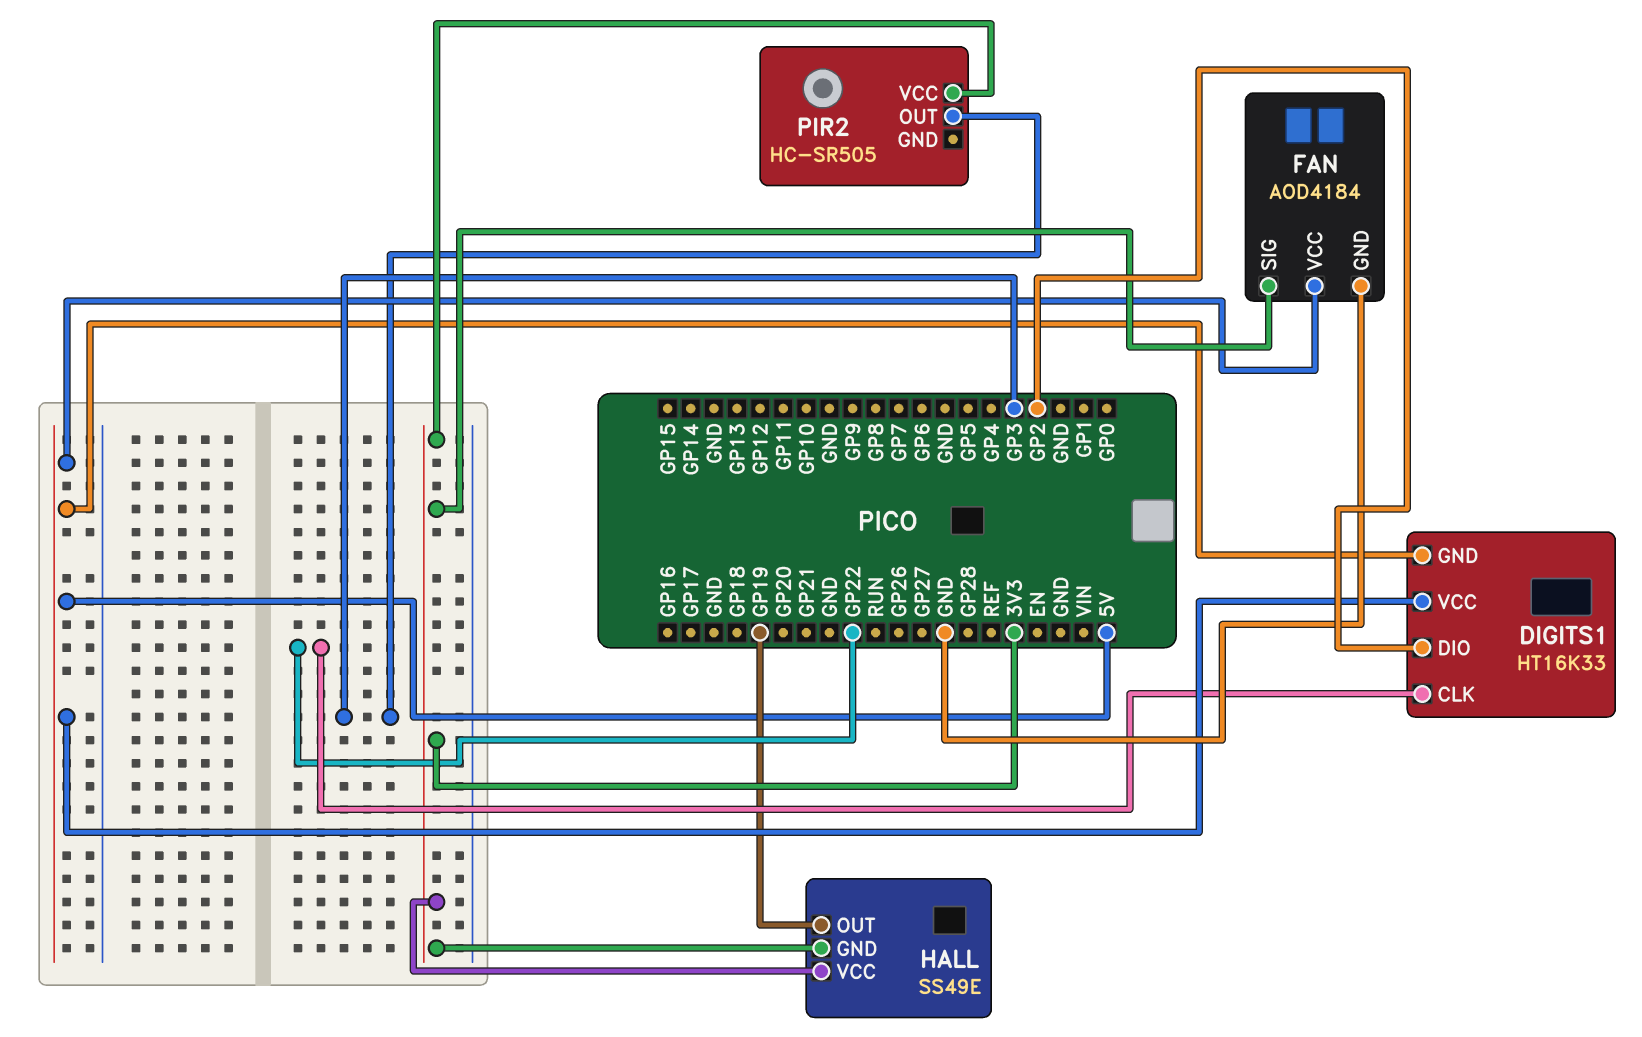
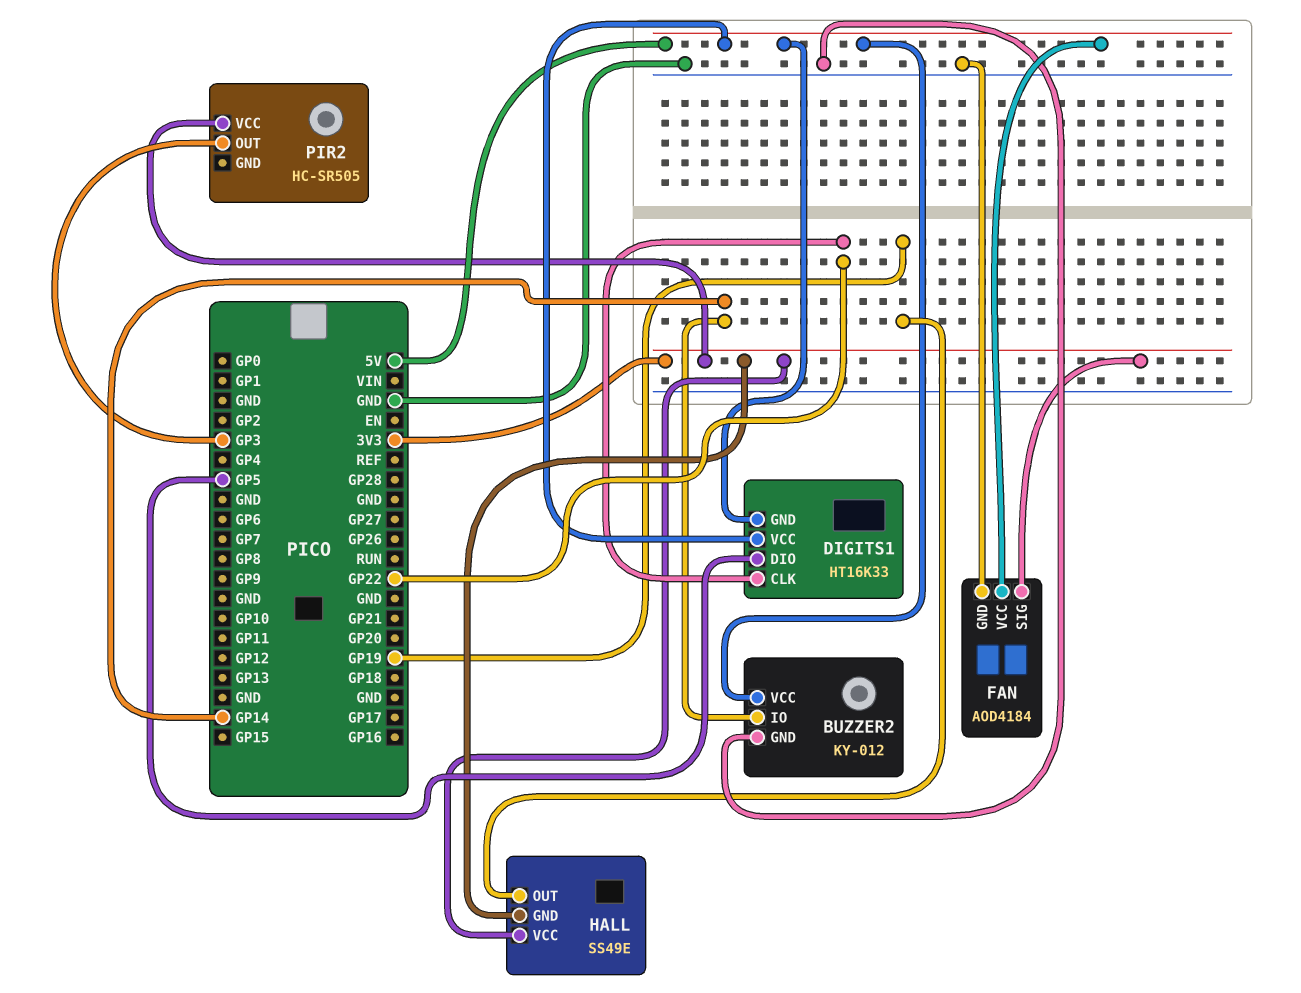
BUZZER2: none -> KY-012
BUZZER2 pin GND: none -> GND
BUZZER2 pin IO: none -> GP14
BUZZER2 pin VCC: none -> 5V
DIGITS1 pin DIO: GP2 -> GP5

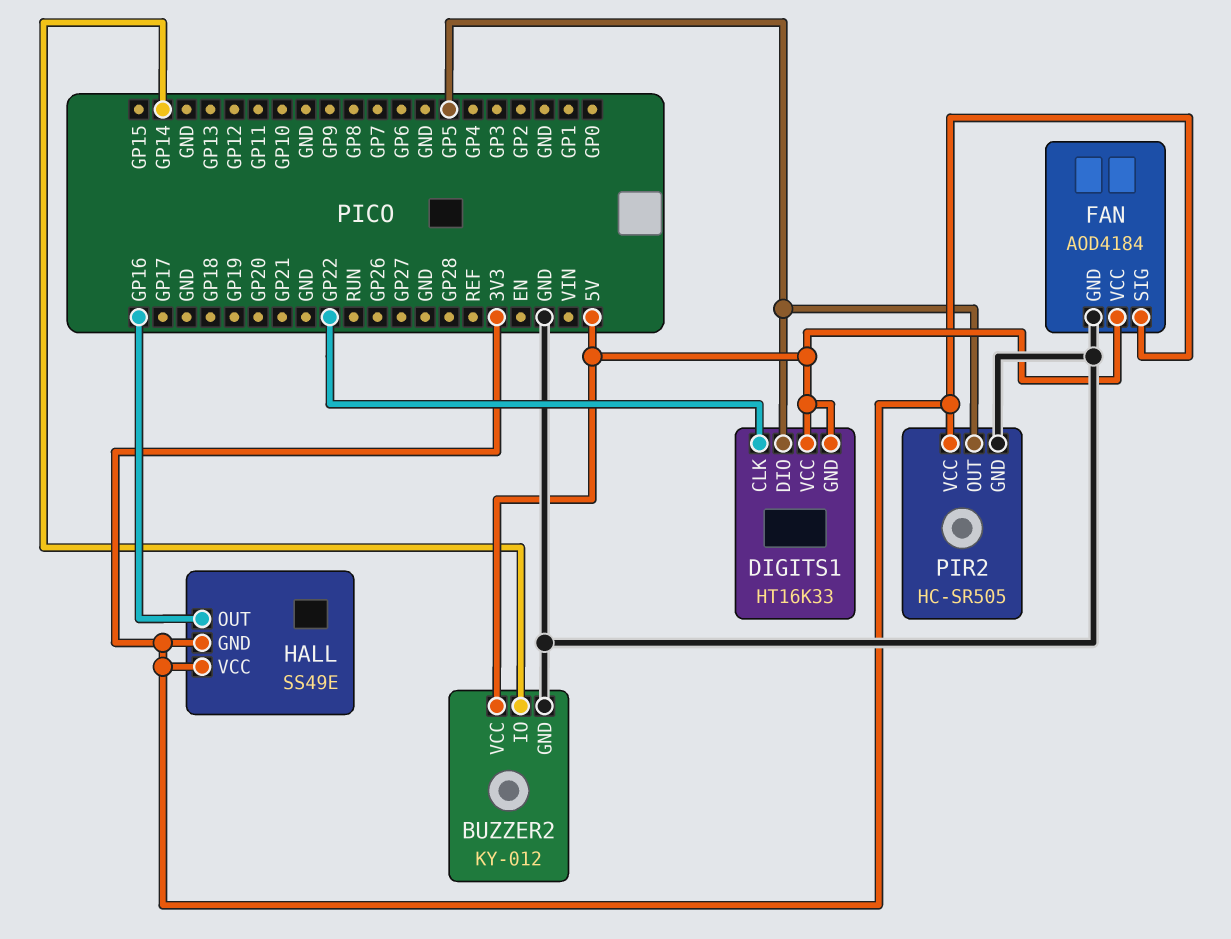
HALL pin OUT: GP19 -> GP16
PIR2 pin GND: none -> GND
PIR2 pin OUT: GP3 -> GP5

